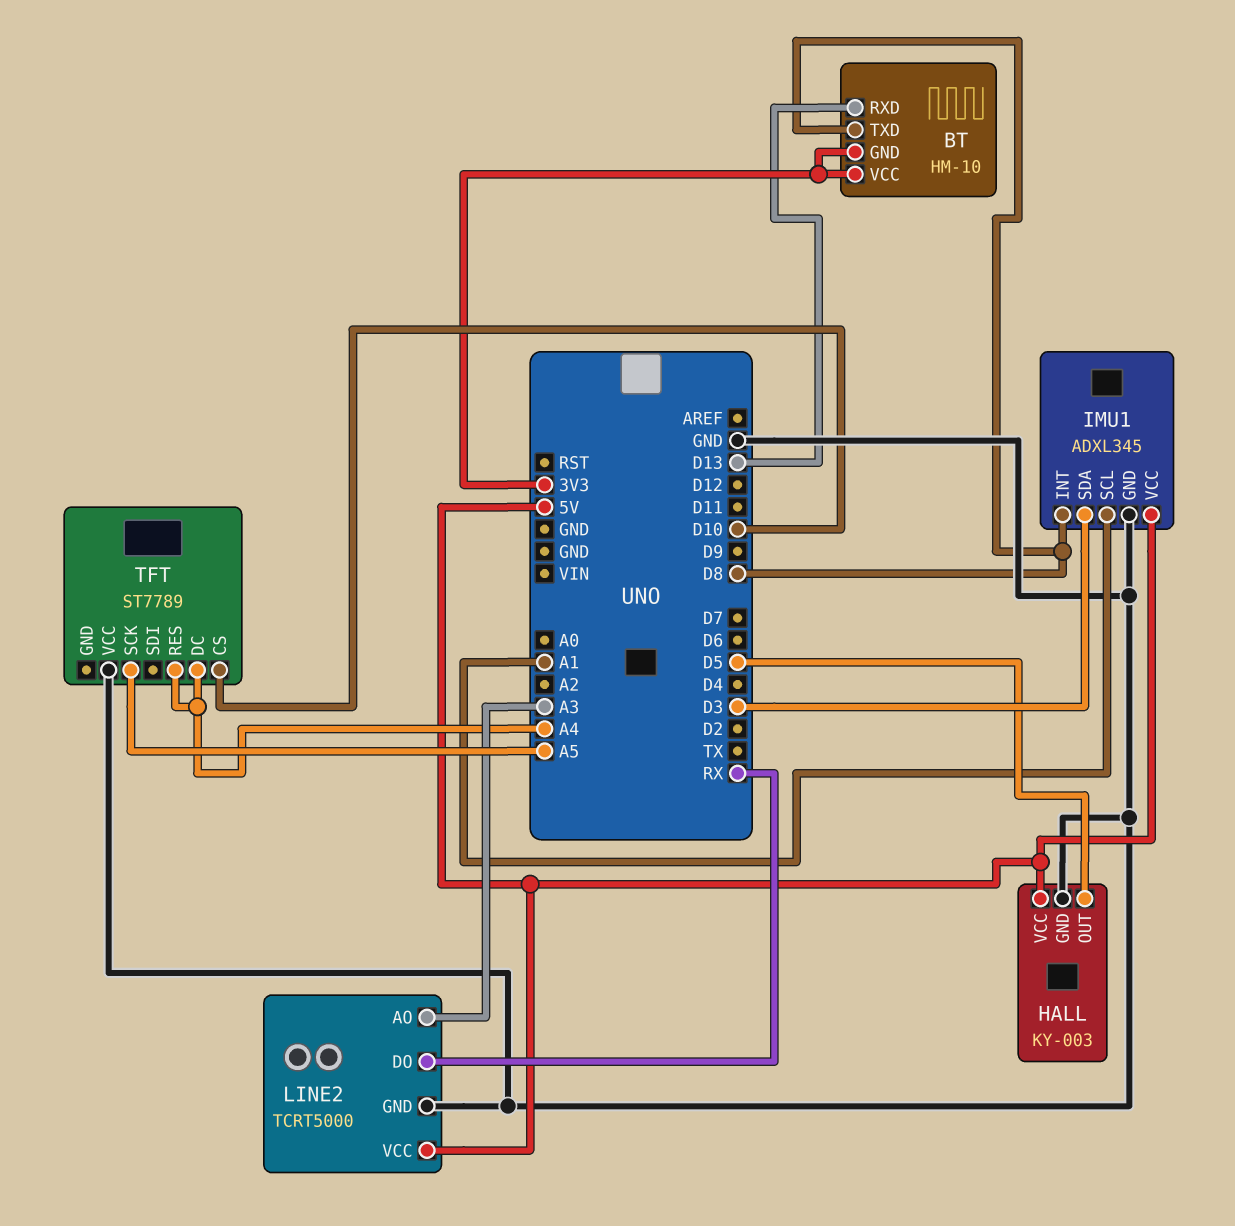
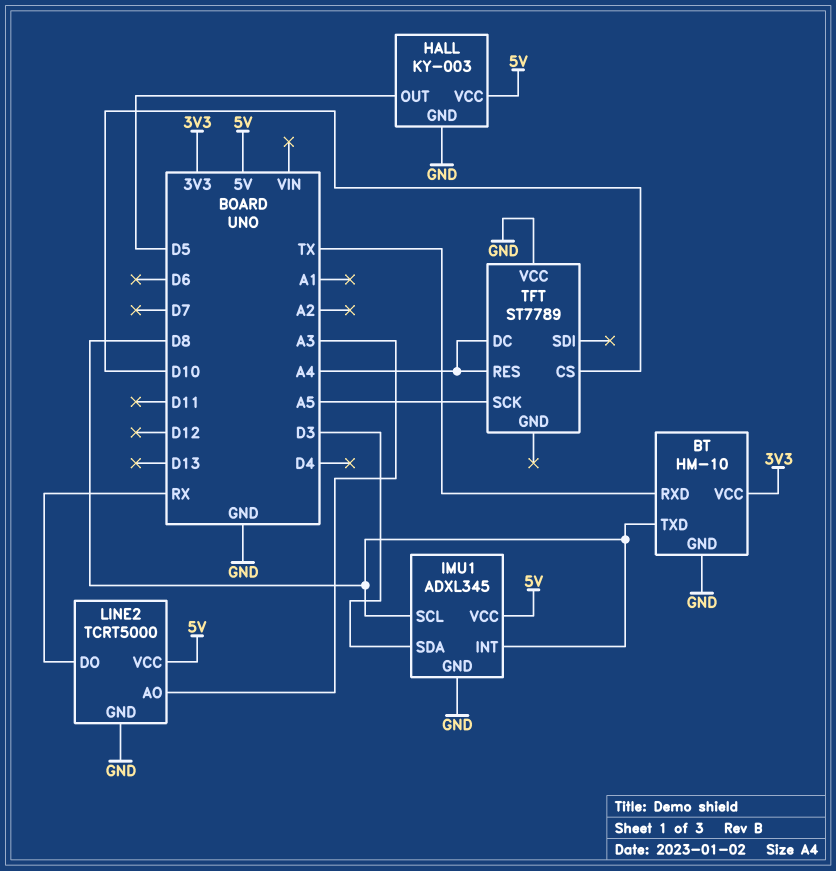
BT pin GND: 3V3 -> GND
BT pin RXD: D13 -> TX
IMU1 pin SCL: A1 -> D8

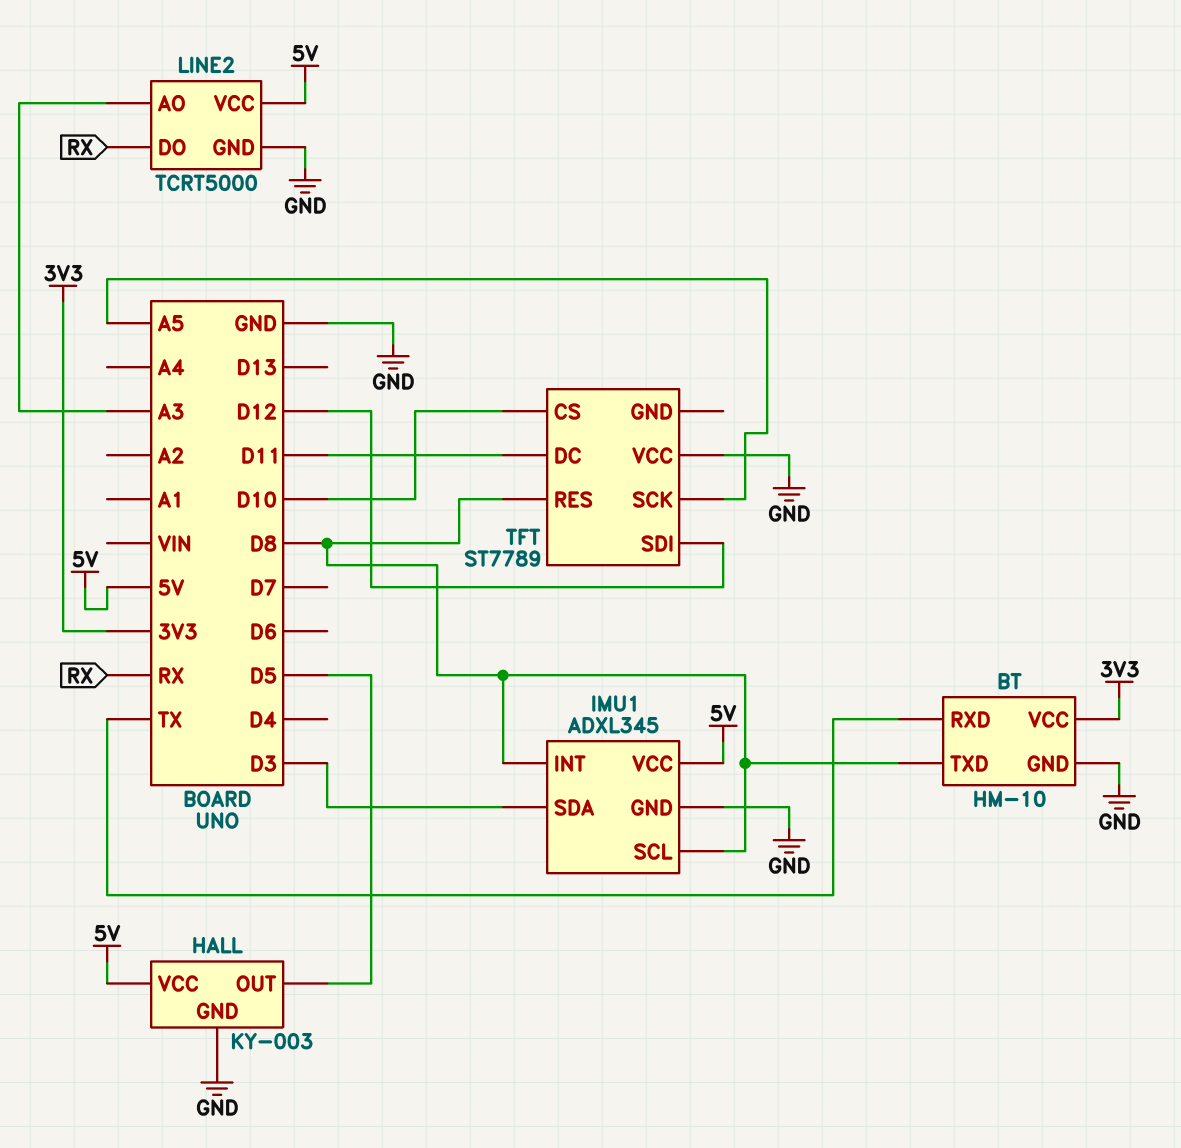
TFT pin DC: A4 -> D11
TFT pin RES: A4 -> D8
TFT pin SDI: none -> D12

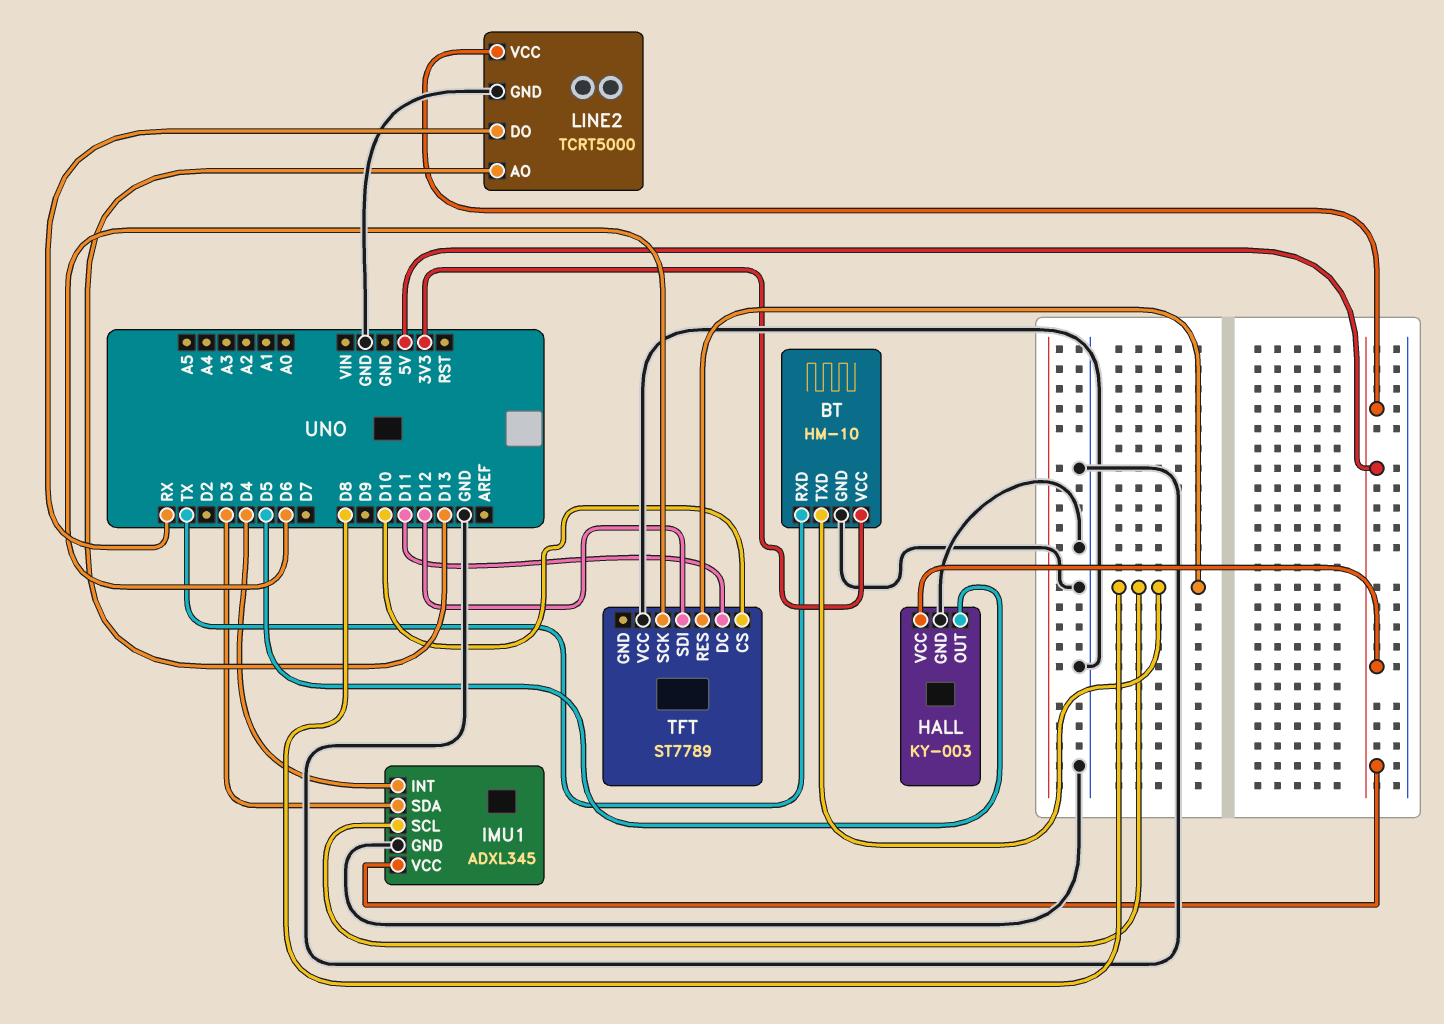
IMU1 pin INT: D8 -> D4
LINE2 pin AO: A3 -> D13
TFT pin SCK: A5 -> D6

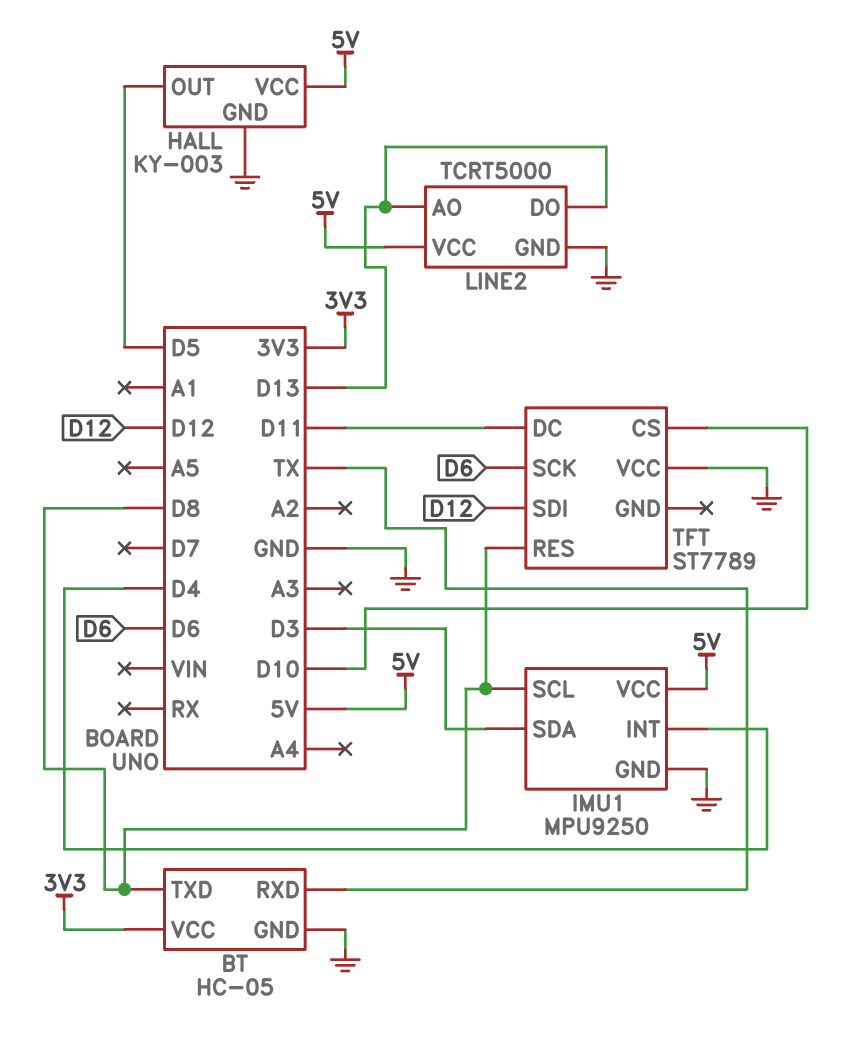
BT: HM-10 -> HC-05
IMU1: ADXL345 -> MPU9250
LINE2 pin DO: RX -> D13

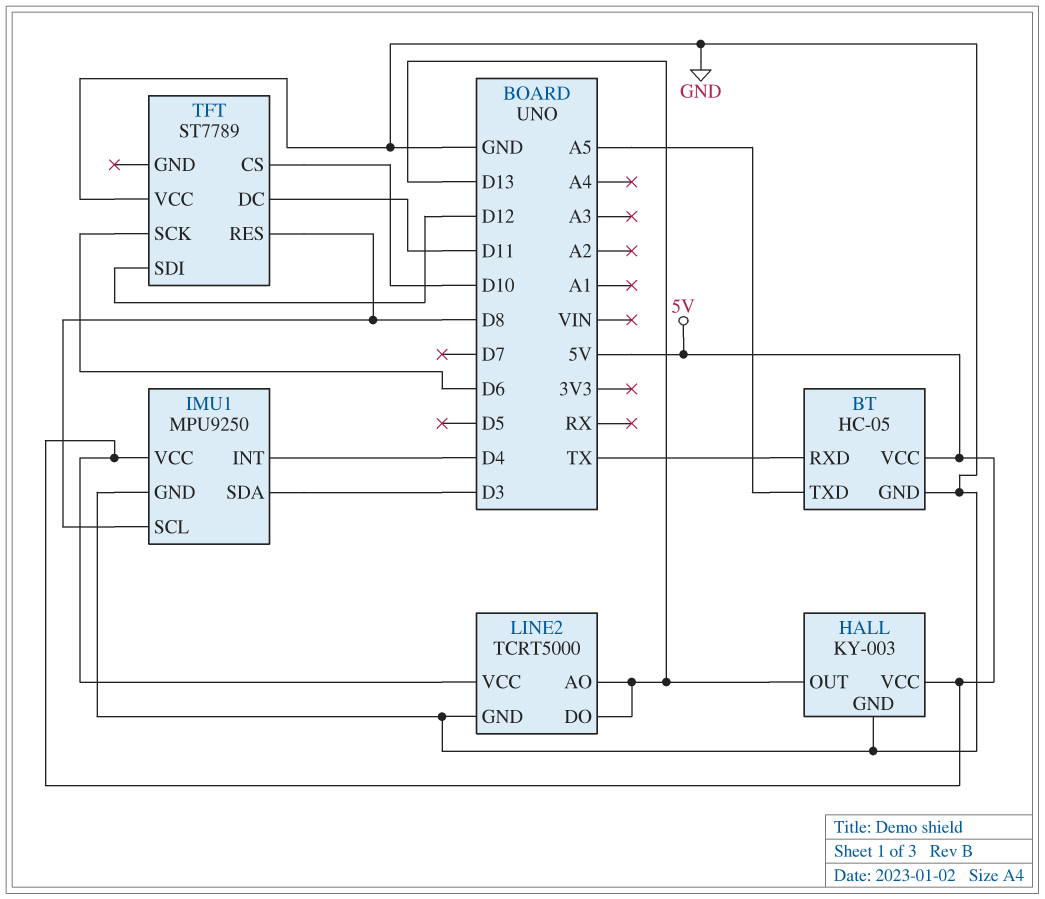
BT pin TXD: D8 -> A5
BT pin VCC: 3V3 -> 5V
HALL pin OUT: D5 -> D13

